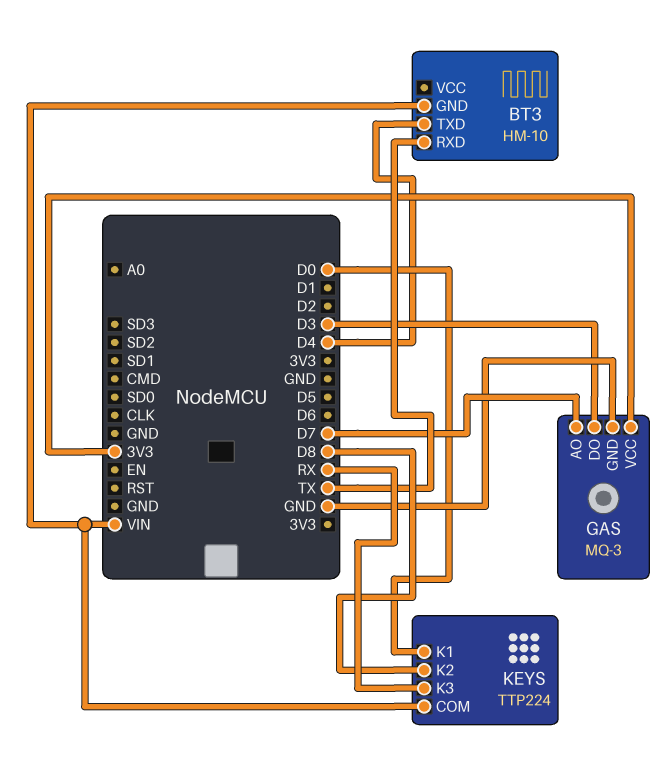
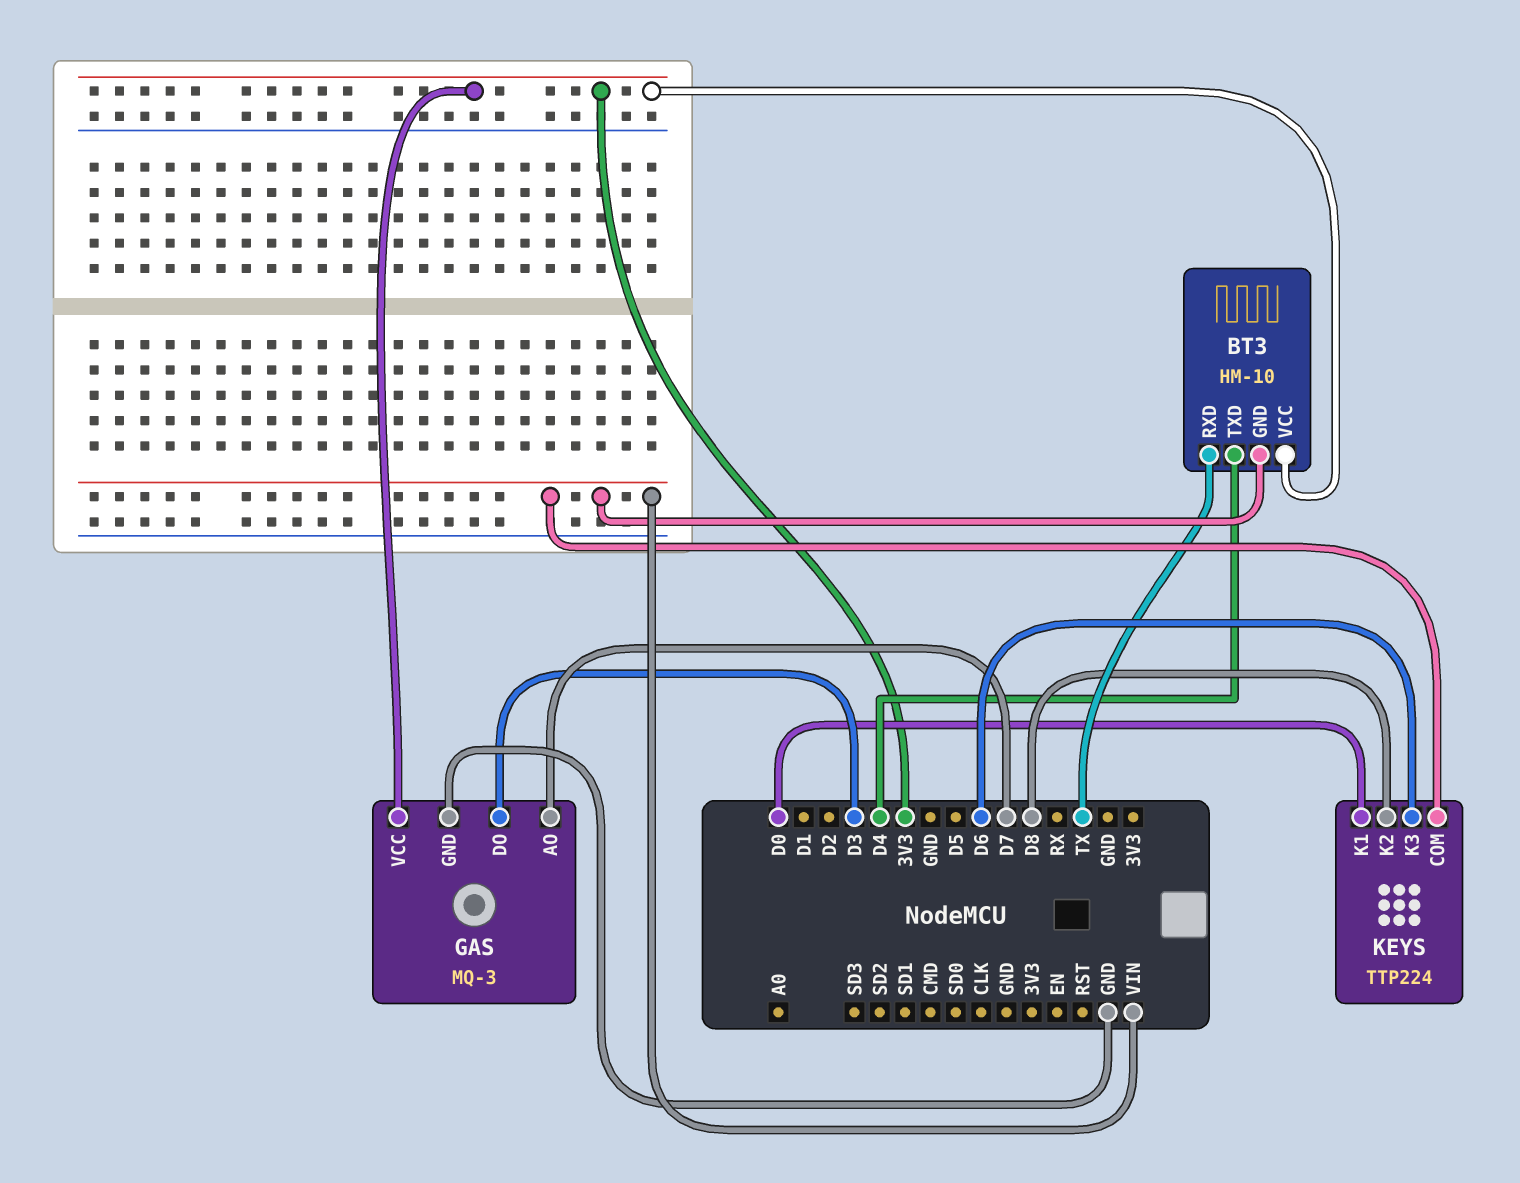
BT3 pin VCC: none -> 3V3
KEYS pin K3: RX -> D6

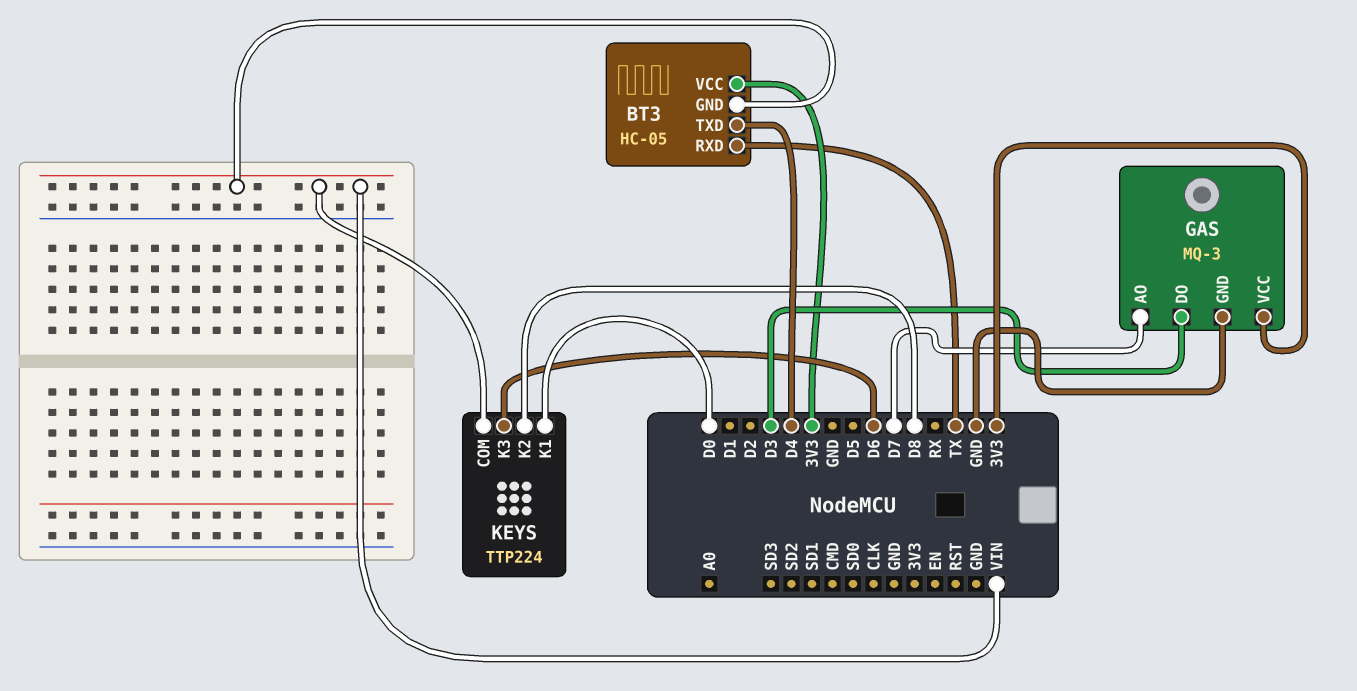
BT3: HM-10 -> HC-05

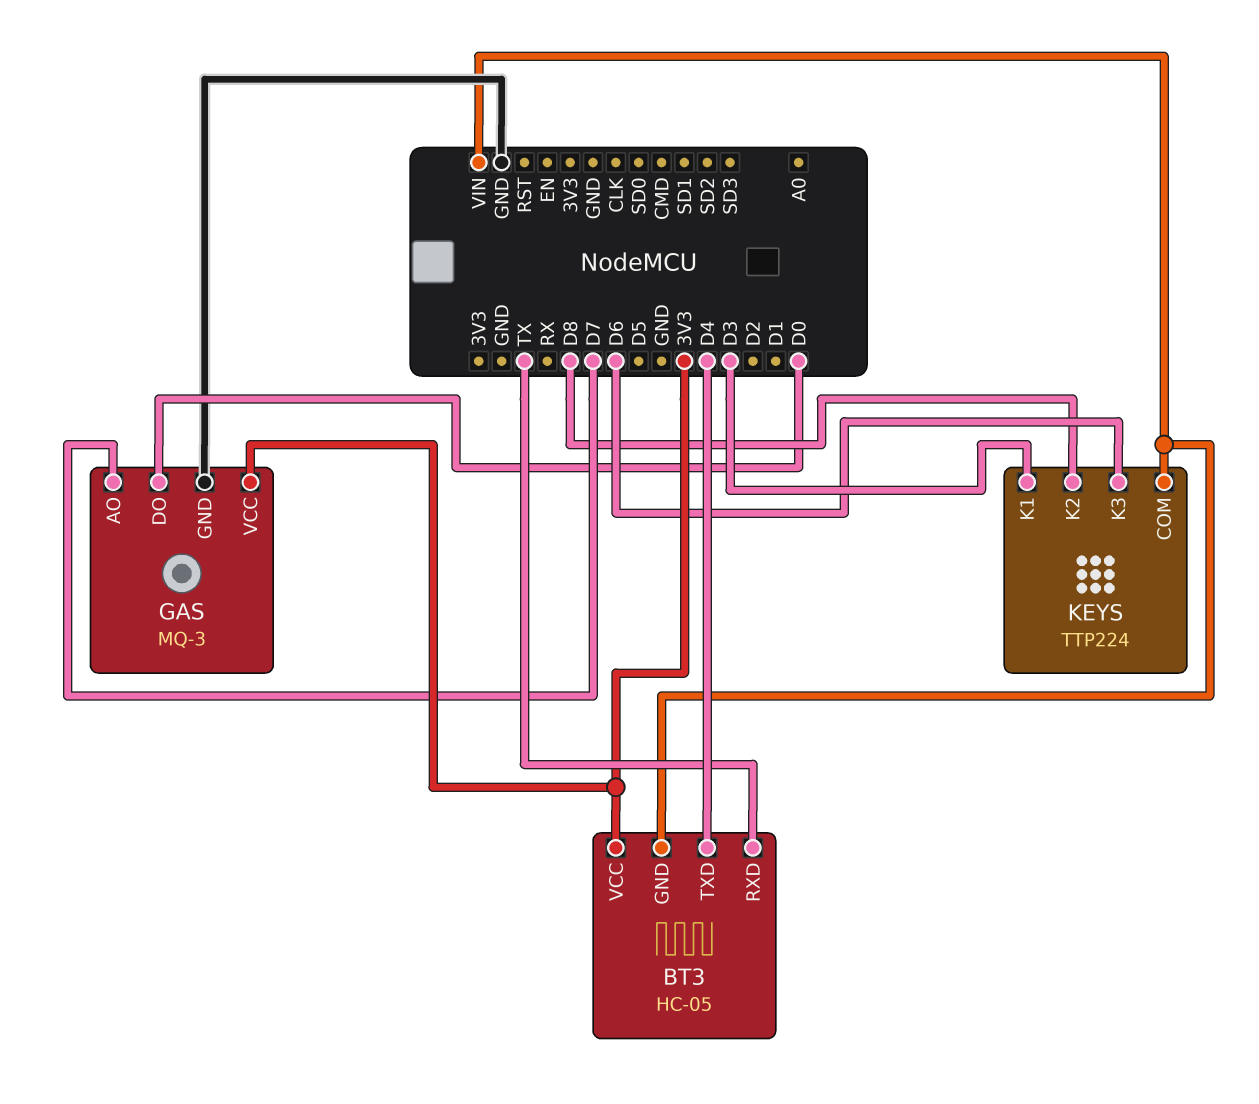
GAS pin DO: D3 -> D0
KEYS pin K1: D0 -> D3

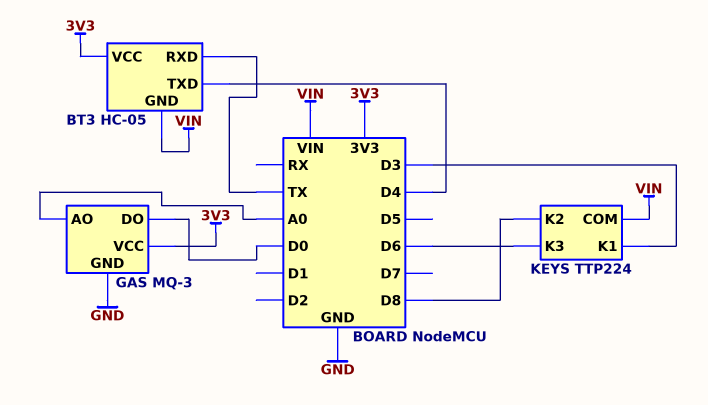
GAS pin AO: D7 -> A0

